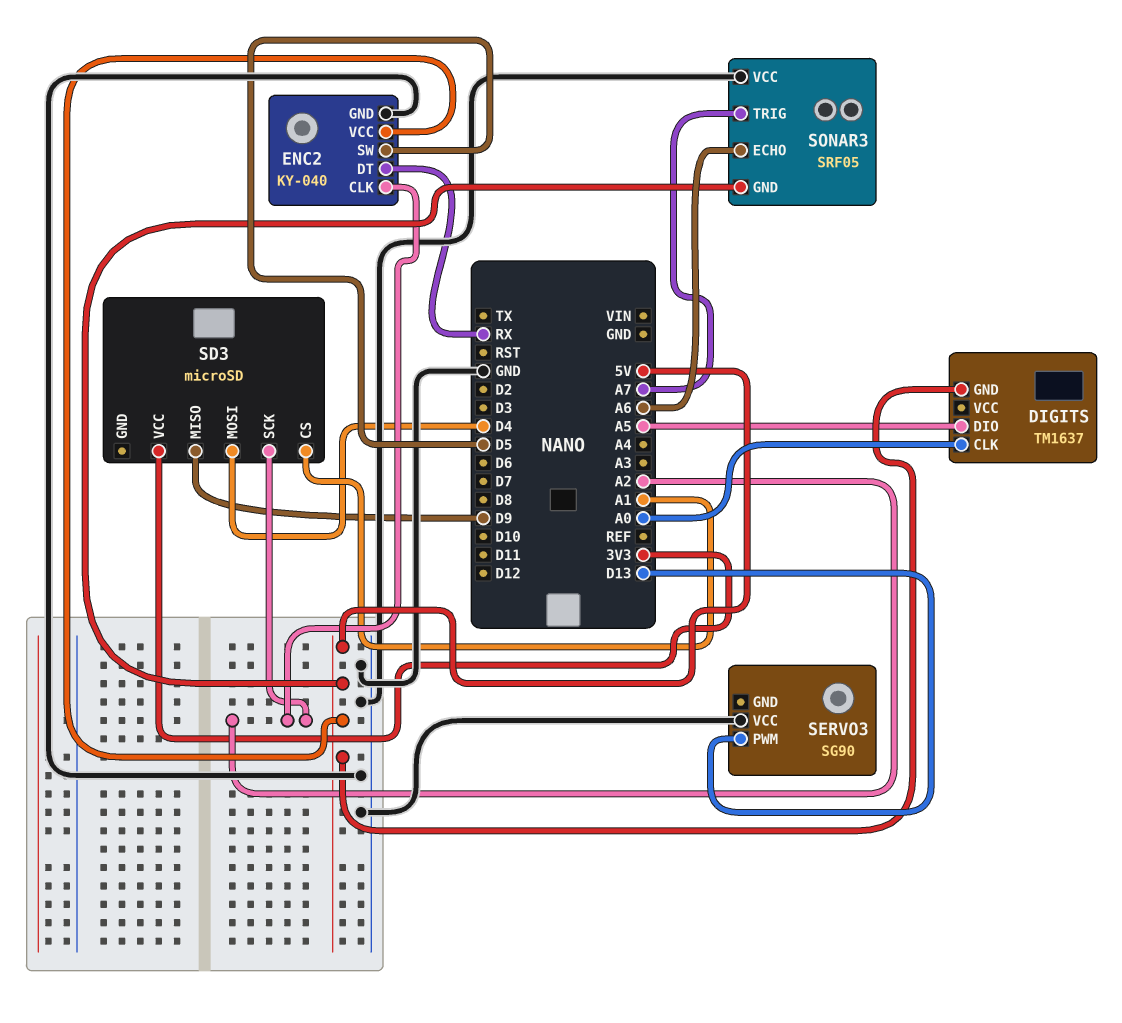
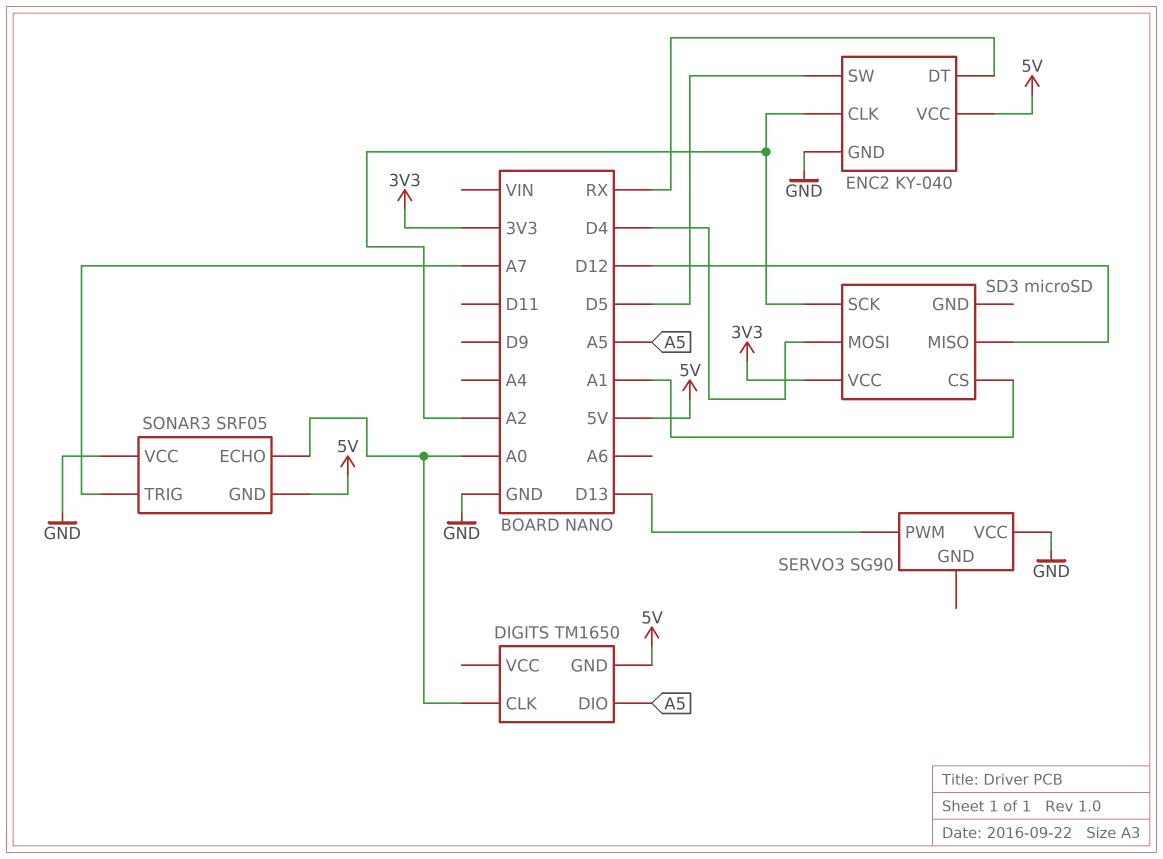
DIGITS: TM1637 -> TM1650
SD3 pin MISO: D9 -> D12
SONAR3 pin ECHO: A6 -> A0

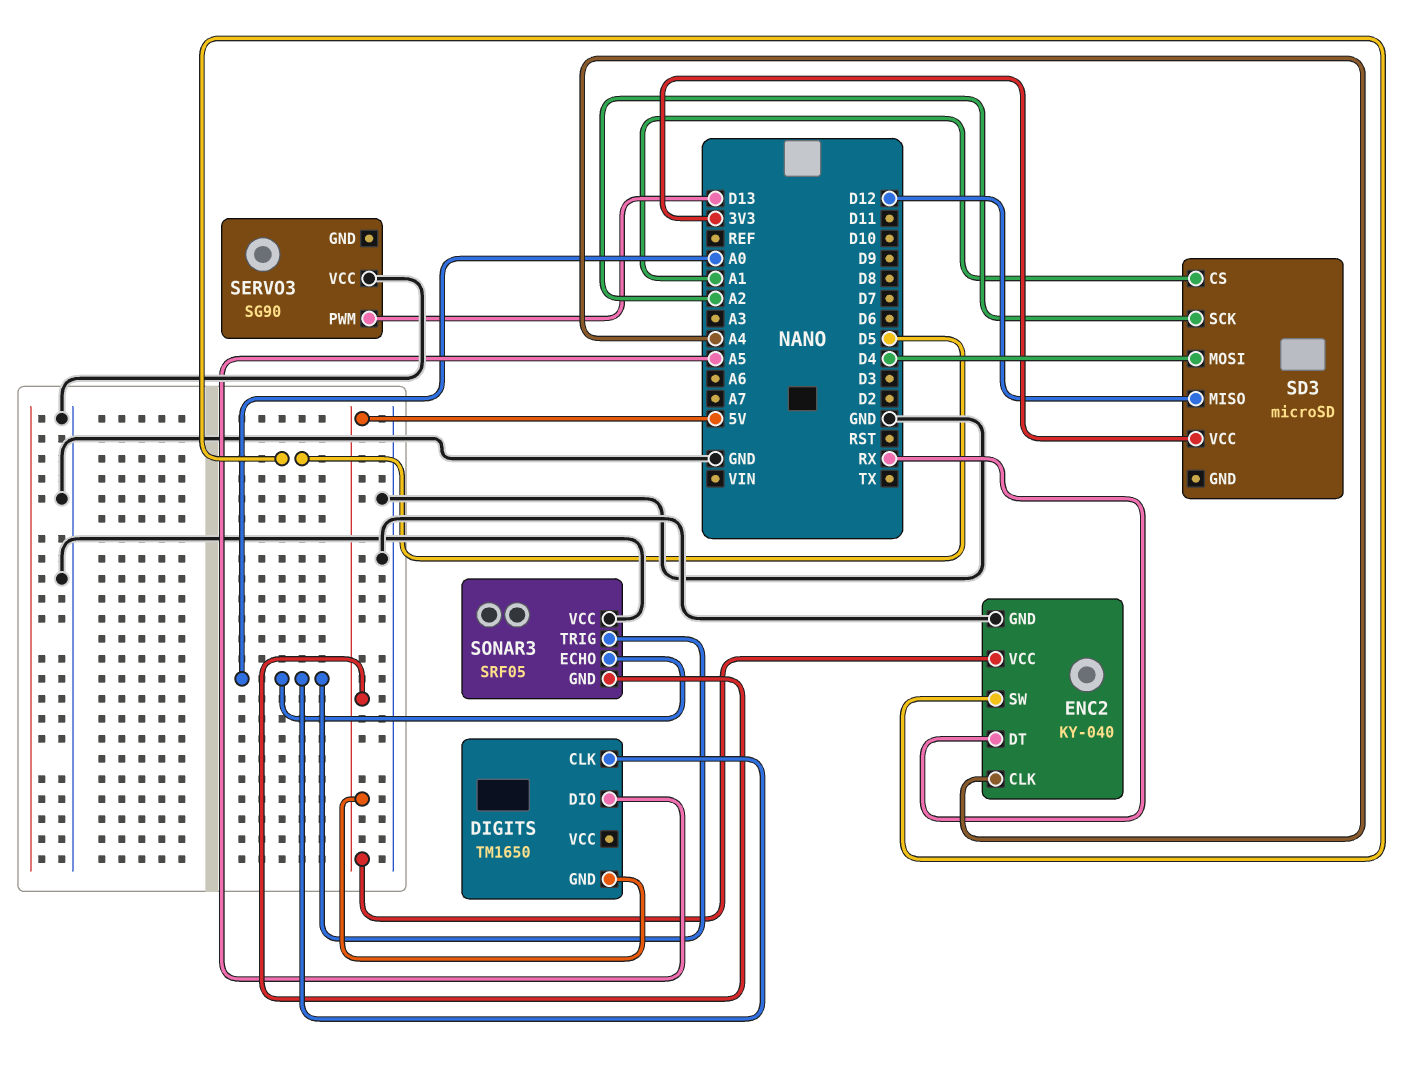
ENC2 pin CLK: A2 -> A4
SONAR3 pin TRIG: A7 -> A0

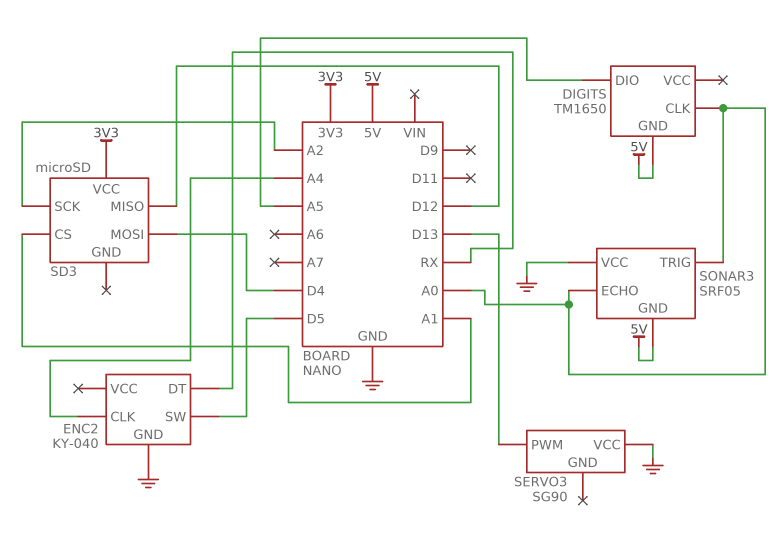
ENC2 pin VCC: 5V -> none

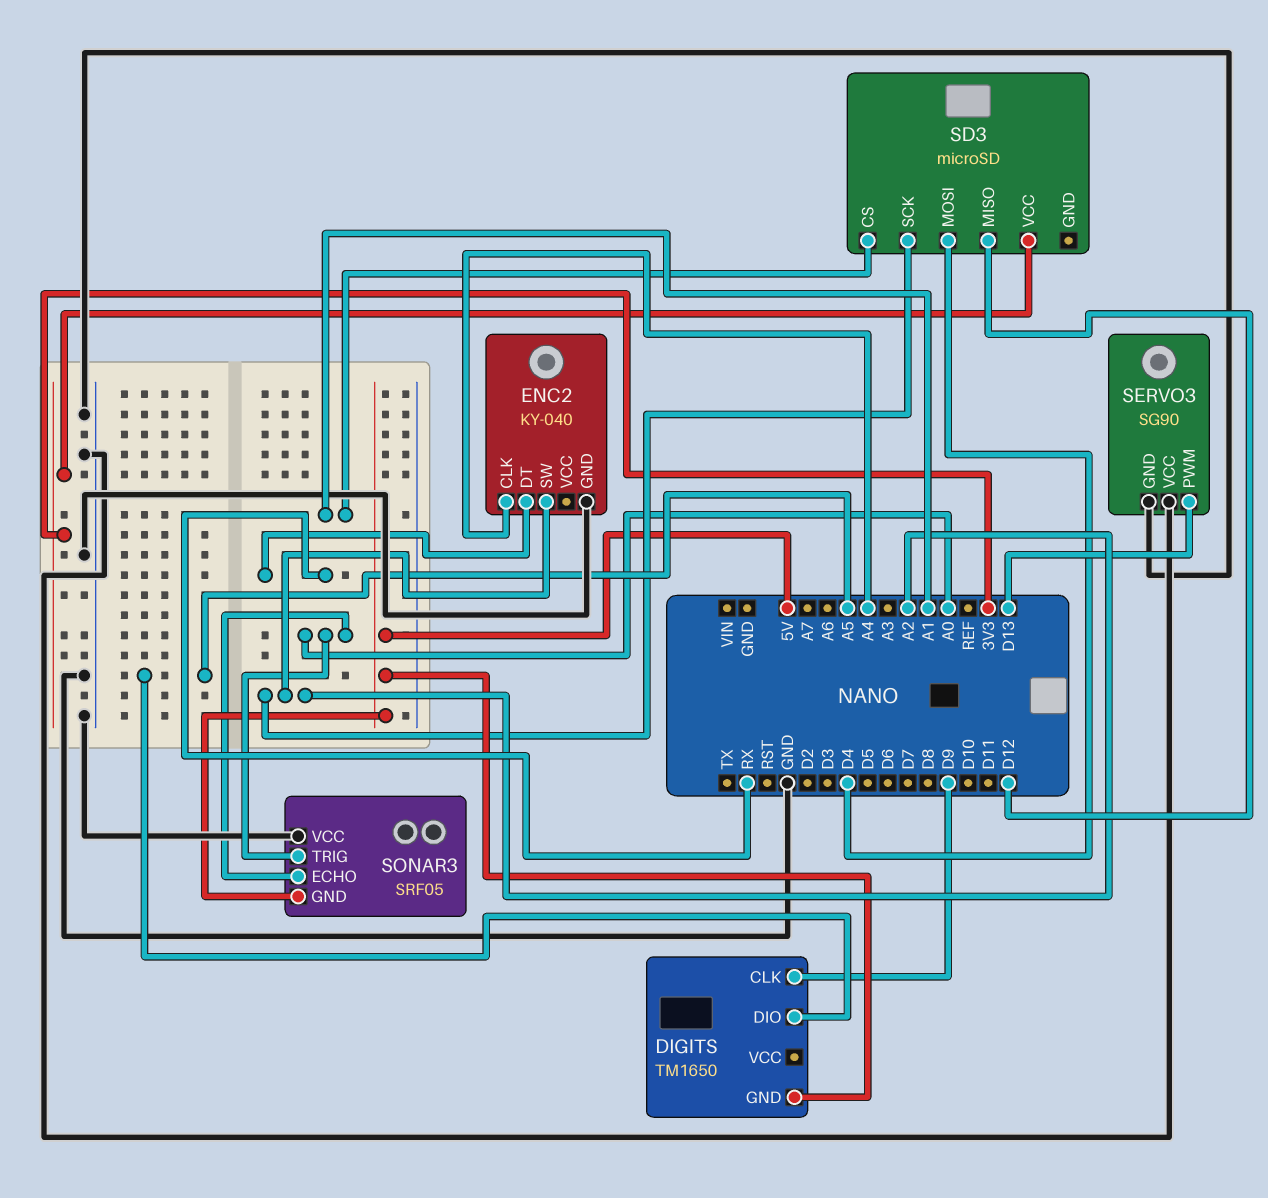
DIGITS pin CLK: A0 -> D9
ENC2 pin SW: D5 -> A2
SERVO3 pin GND: none -> GND

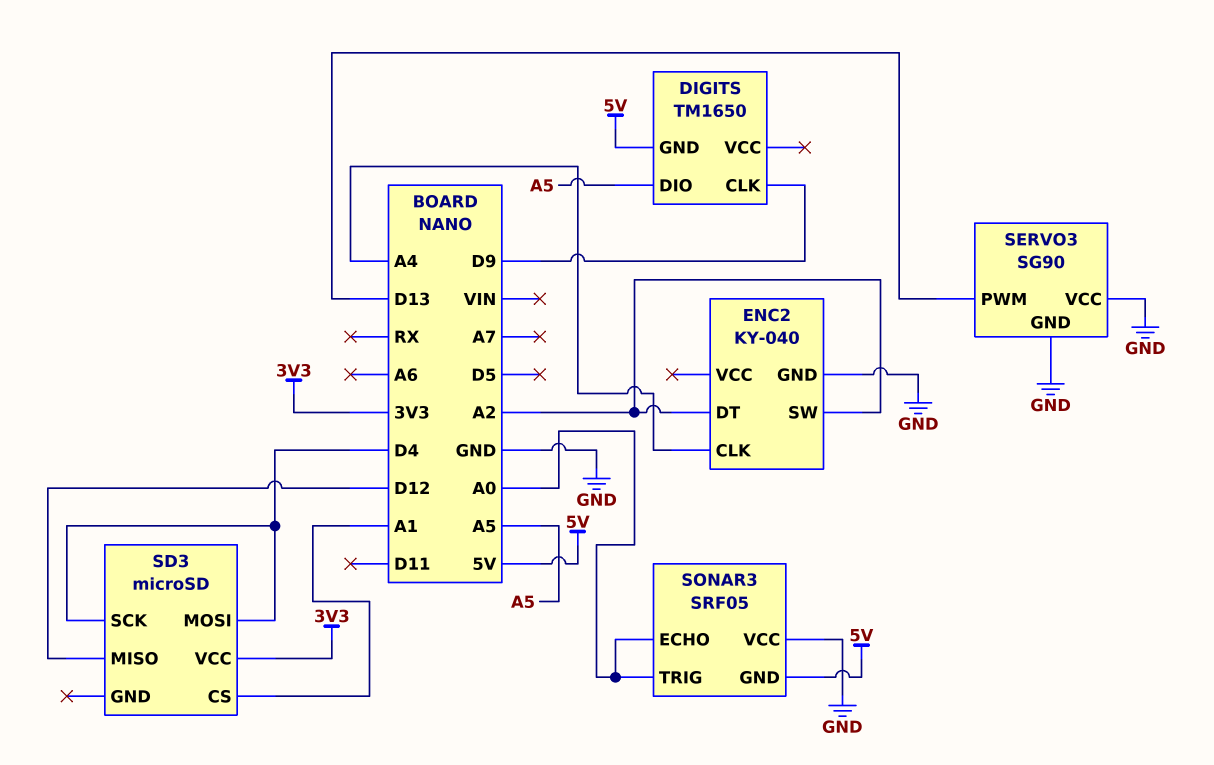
ENC2 pin DT: RX -> A2
SD3 pin SCK: A2 -> D4

